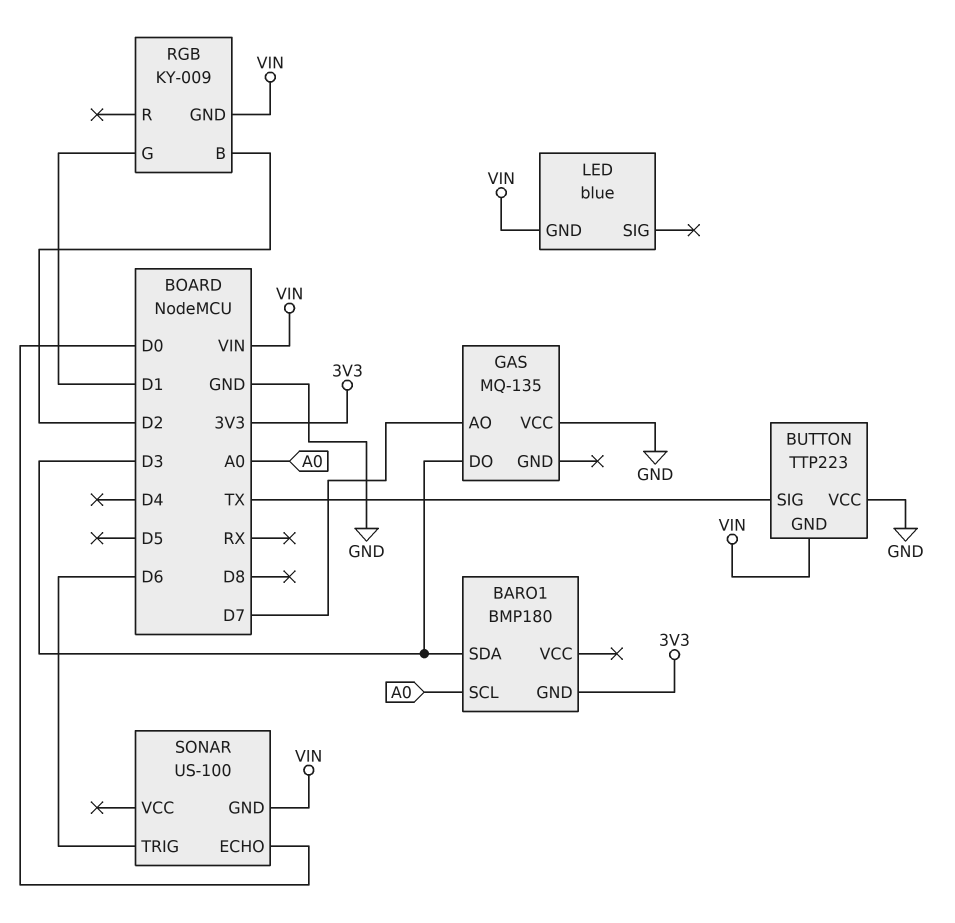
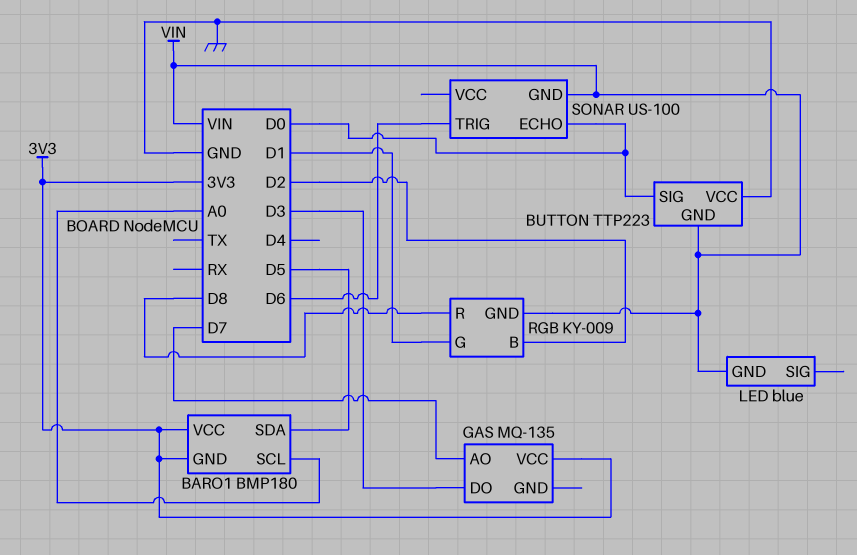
BARO1 pin SDA: D3 -> D5
BARO1 pin VCC: none -> 3V3
BUTTON pin SIG: TX -> D0
GAS pin VCC: GND -> 3V3
RGB pin R: none -> D8

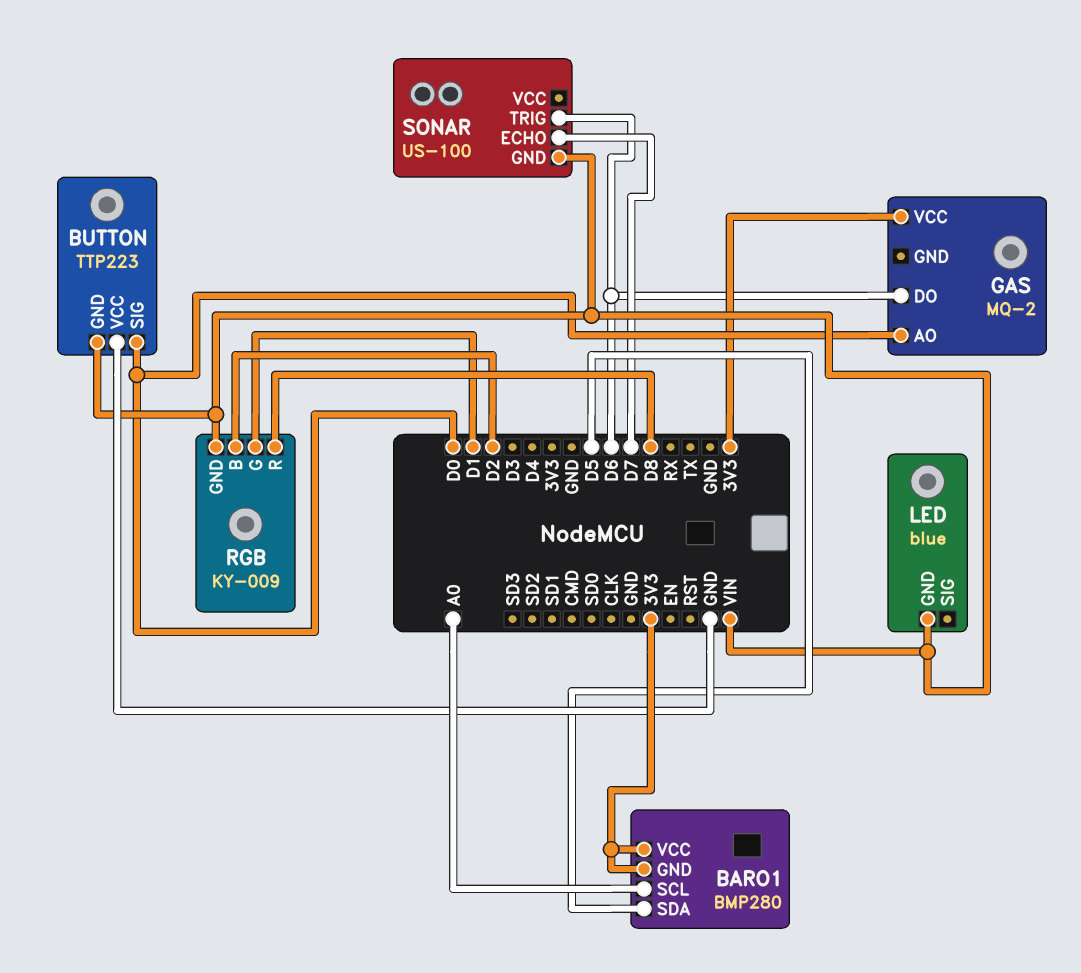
BARO1: BMP180 -> BMP280
GAS: MQ-135 -> MQ-2
GAS pin AO: D7 -> D0
GAS pin DO: D3 -> D6
SONAR pin ECHO: D0 -> D7

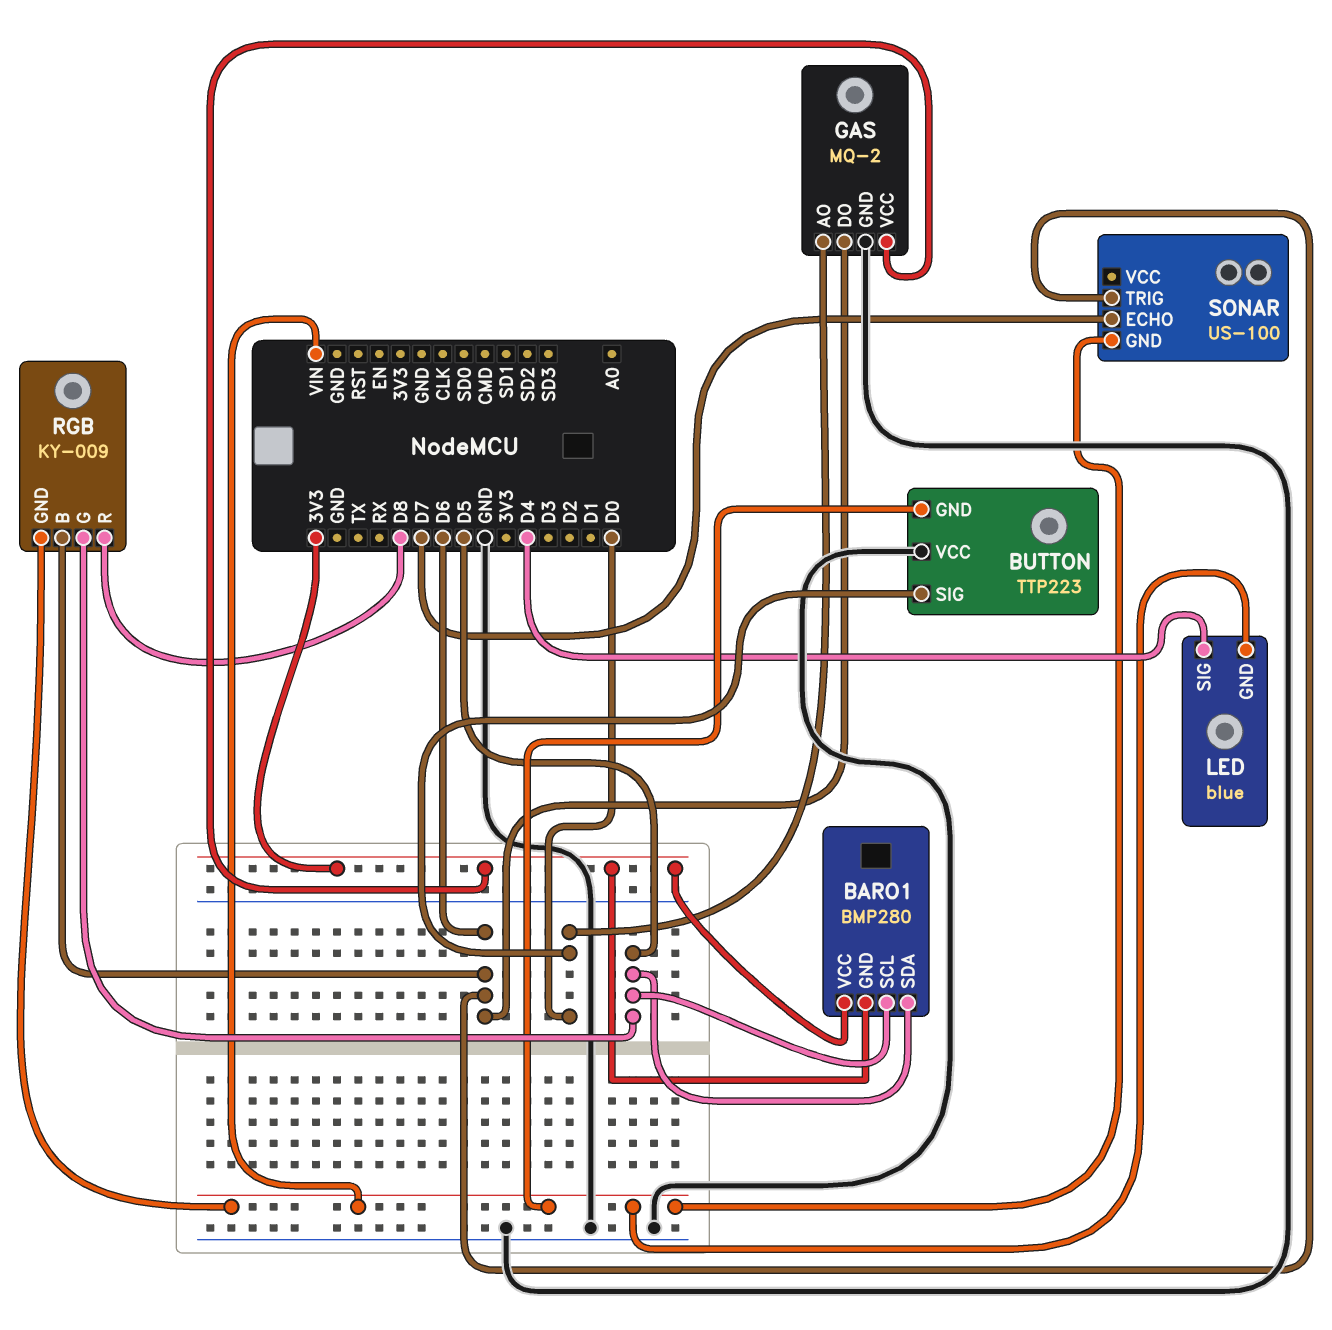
BARO1 pin SCL: A0 -> D5
GAS pin GND: none -> GND
LED pin SIG: none -> D4
RGB pin B: D2 -> D6
RGB pin G: D1 -> D5

